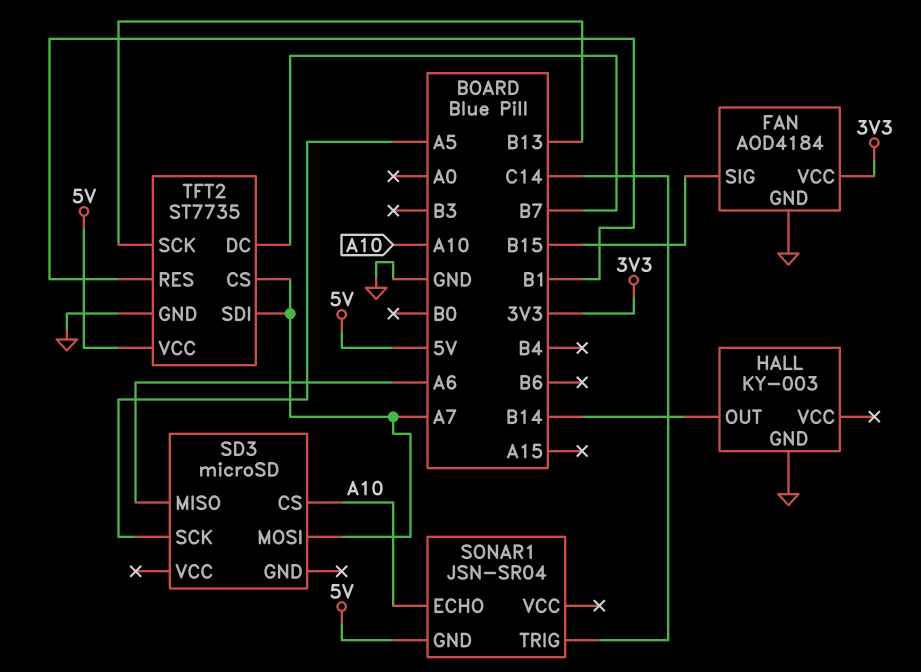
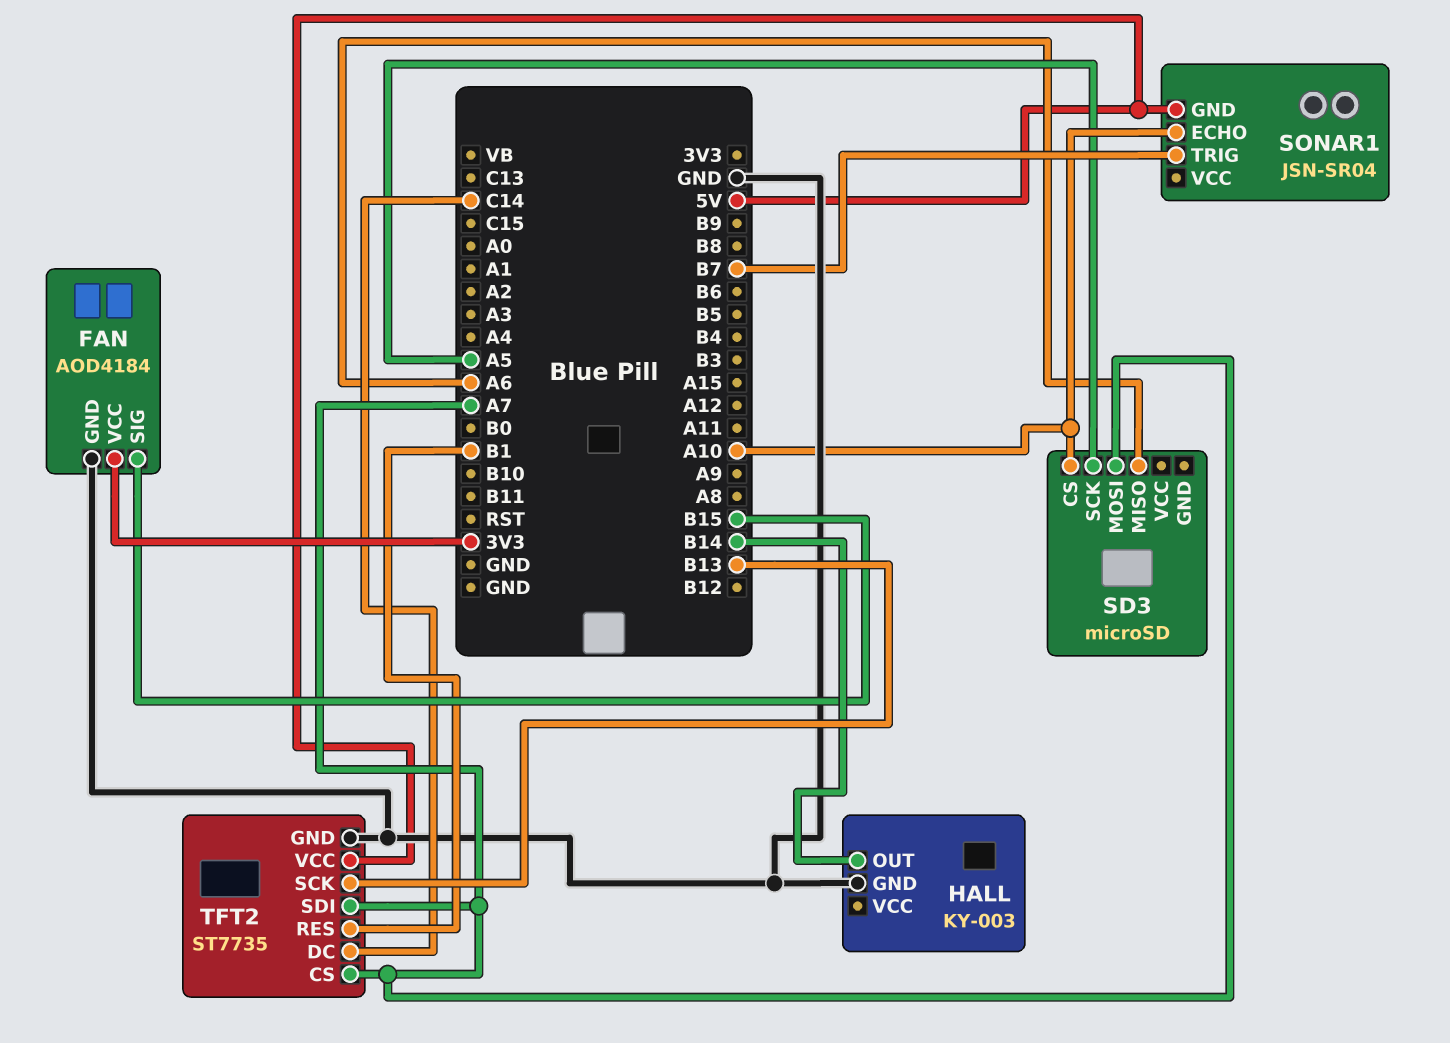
SONAR1 pin TRIG: C14 -> B7
TFT2 pin DC: B7 -> C14

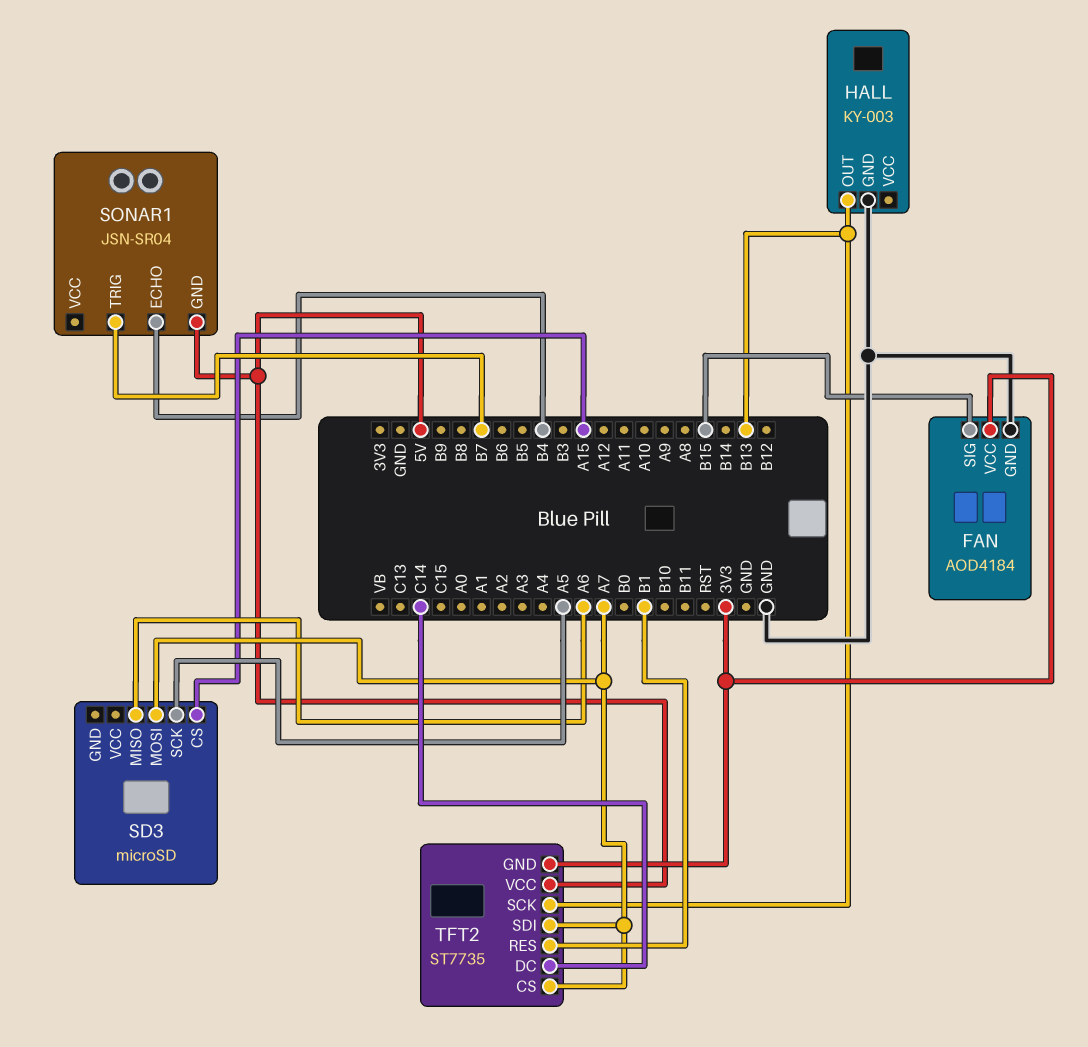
HALL pin OUT: B14 -> B13
SD3 pin CS: A10 -> A15
SONAR1 pin ECHO: A10 -> B4
TFT2 pin GND: GND -> 3V3

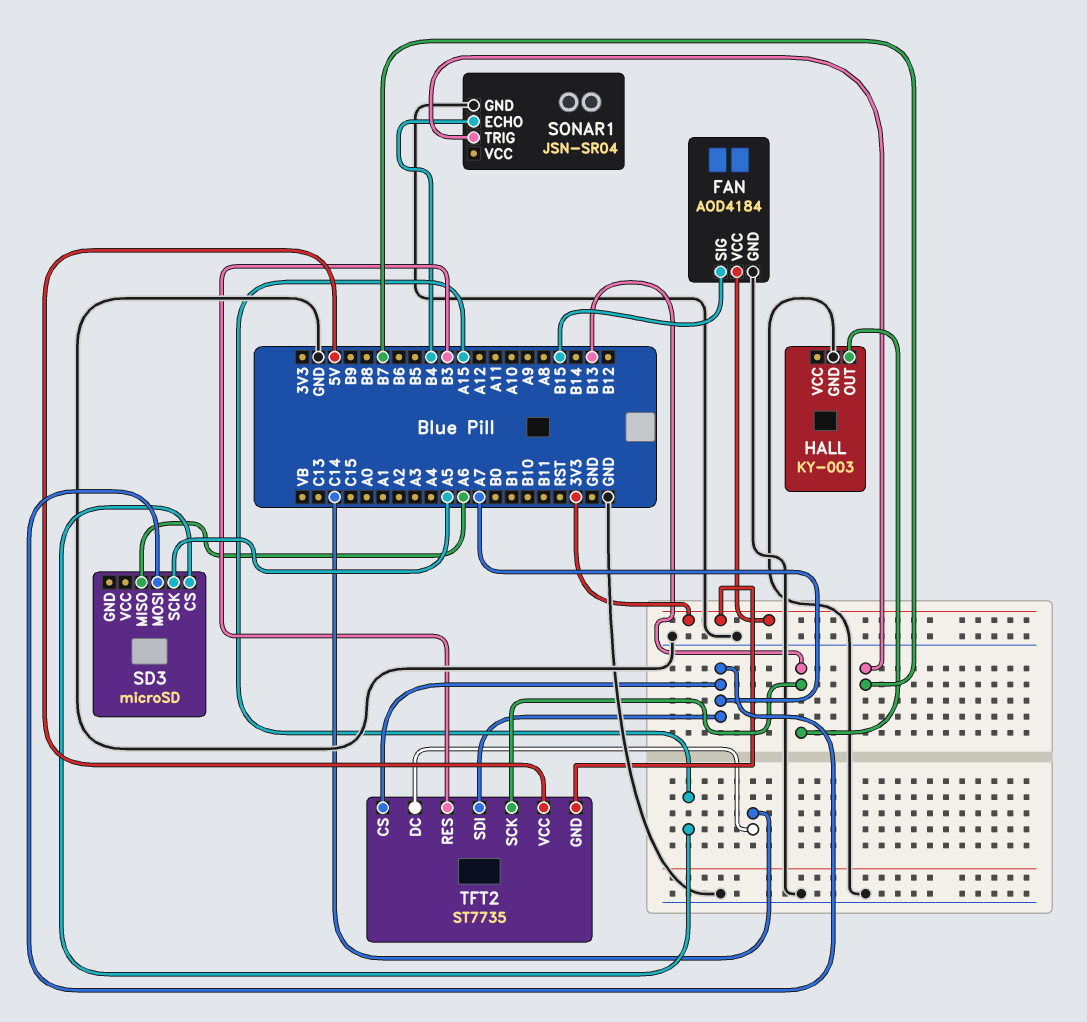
SONAR1 pin GND: 5V -> GND
TFT2 pin RES: B1 -> B3

